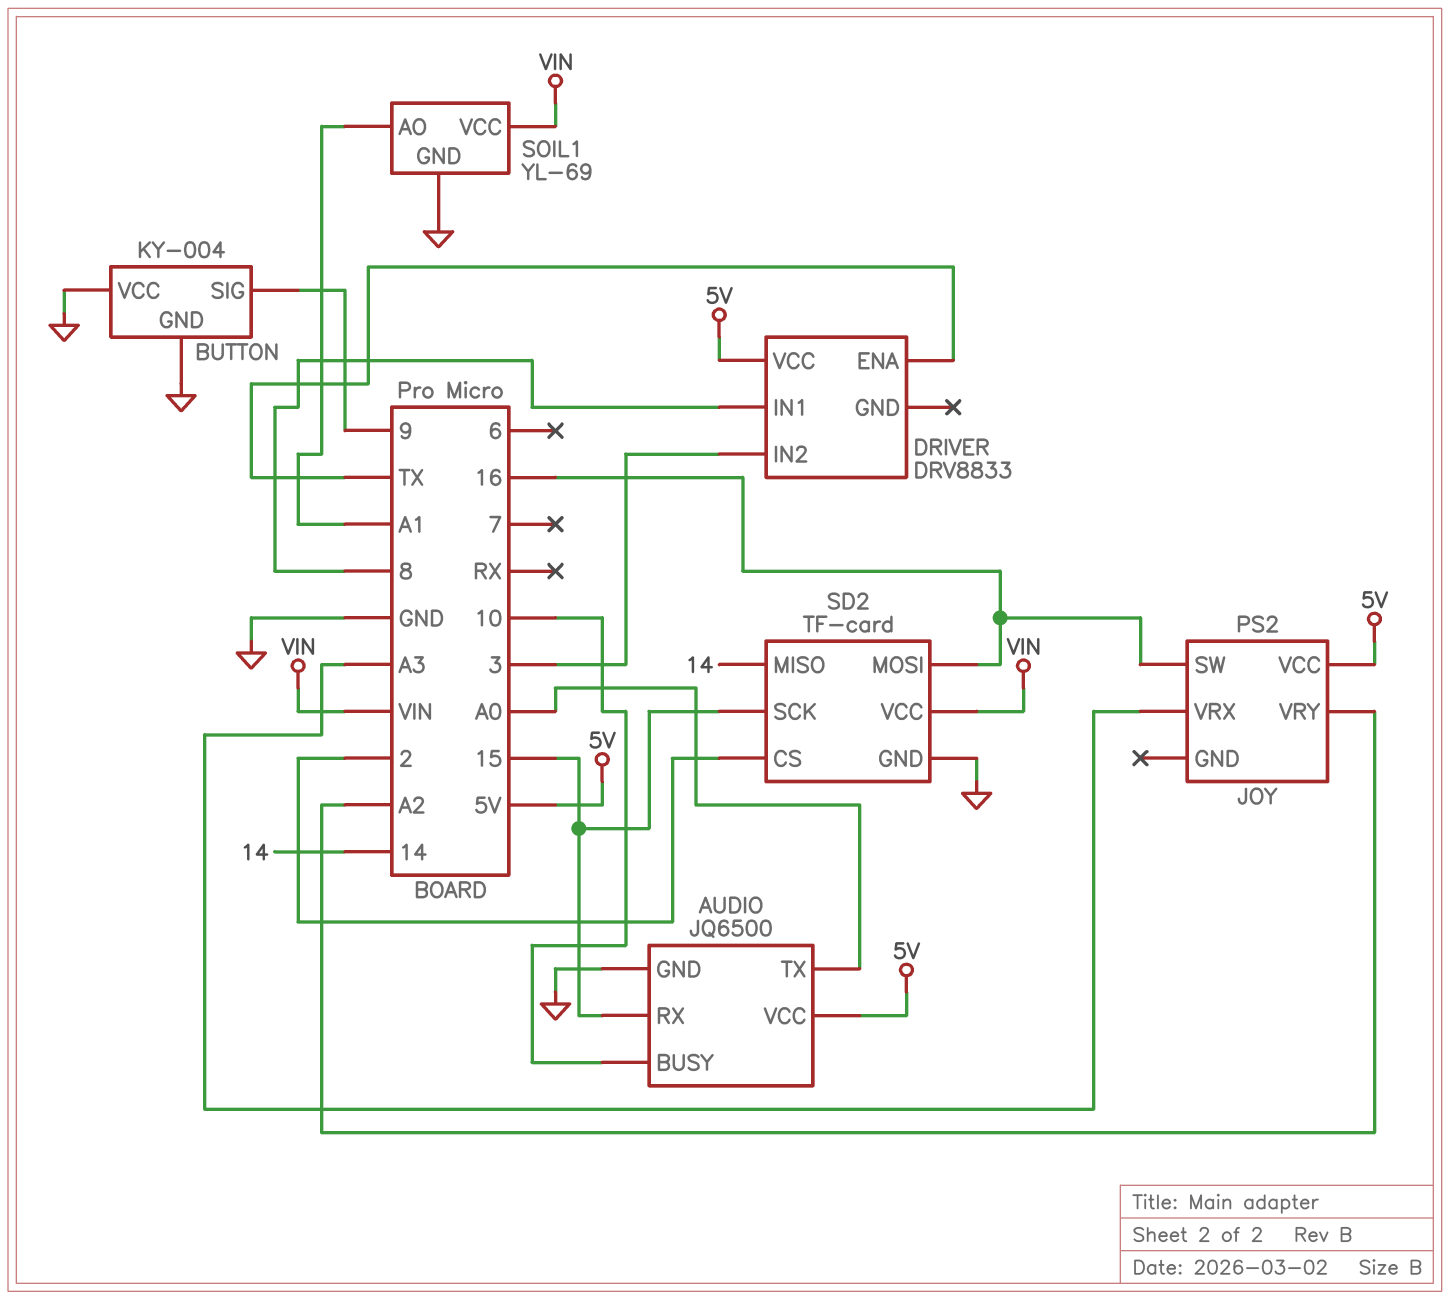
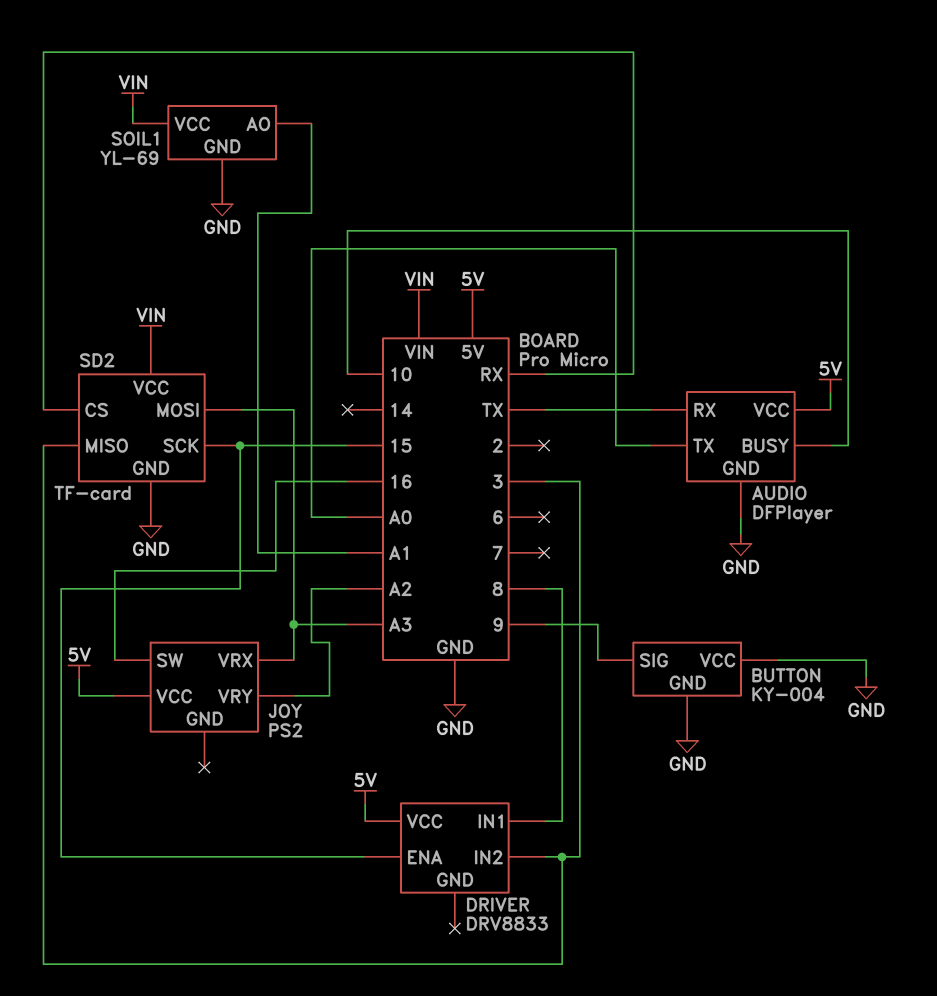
AUDIO: JQ6500 -> DFPlayer
AUDIO pin RX: 15 -> TX
DRIVER pin ENA: TX -> 15
SD2 pin CS: 2 -> RX
SD2 pin MISO: 14 -> 3
SD2 pin MOSI: 16 -> A3

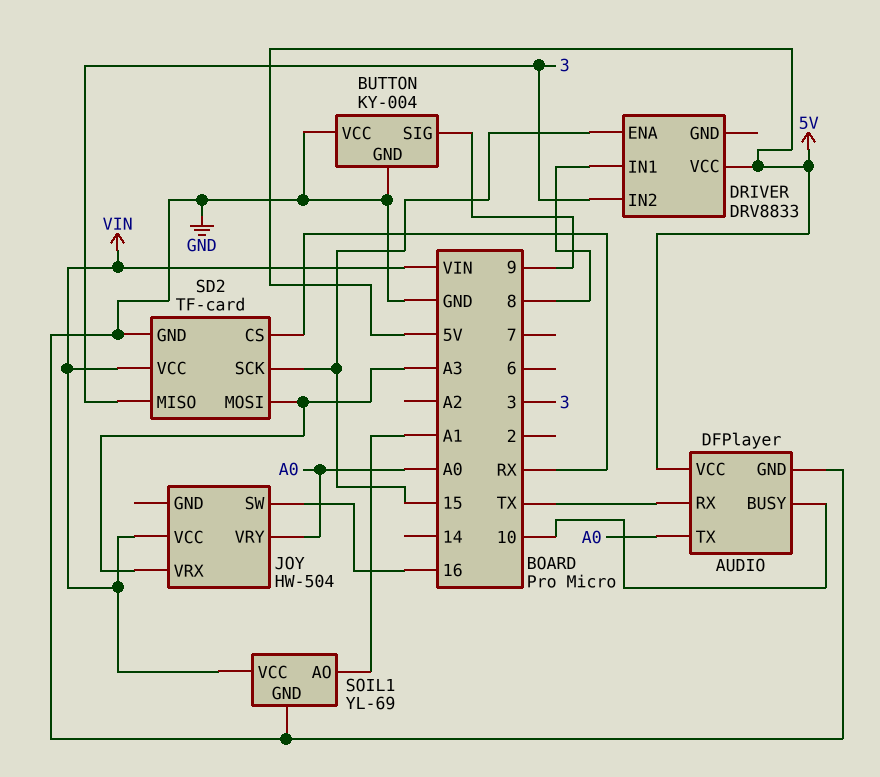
JOY: PS2 -> HW-504
JOY pin VCC: 5V -> VIN
JOY pin VRY: A2 -> A0

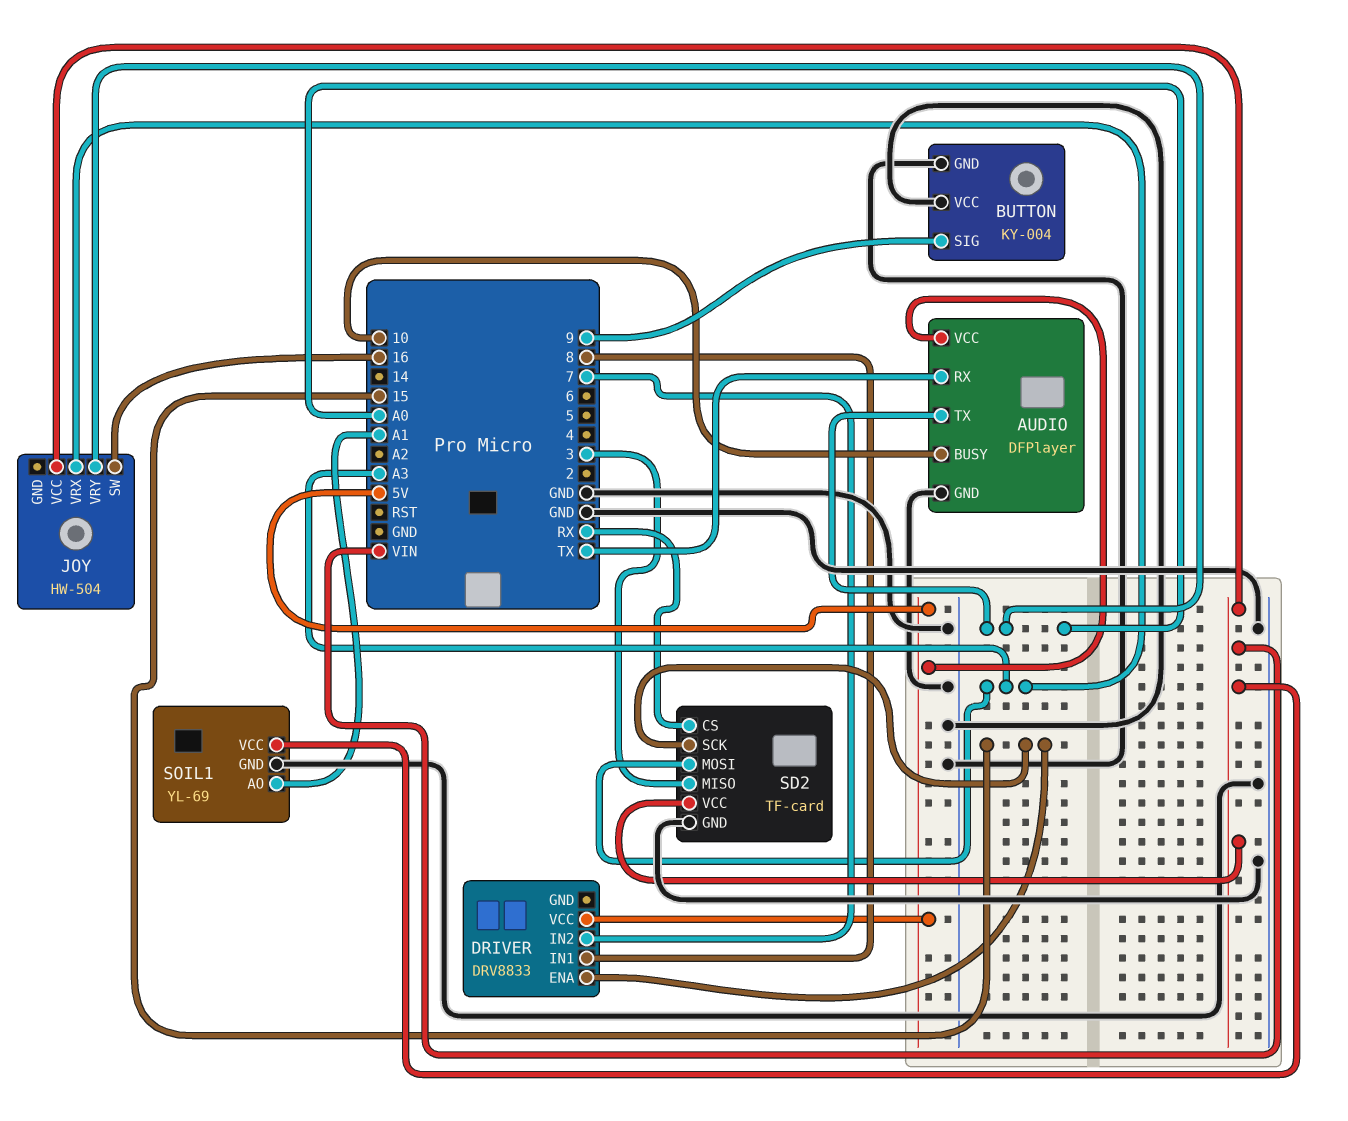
DRIVER pin IN2: 3 -> 7

